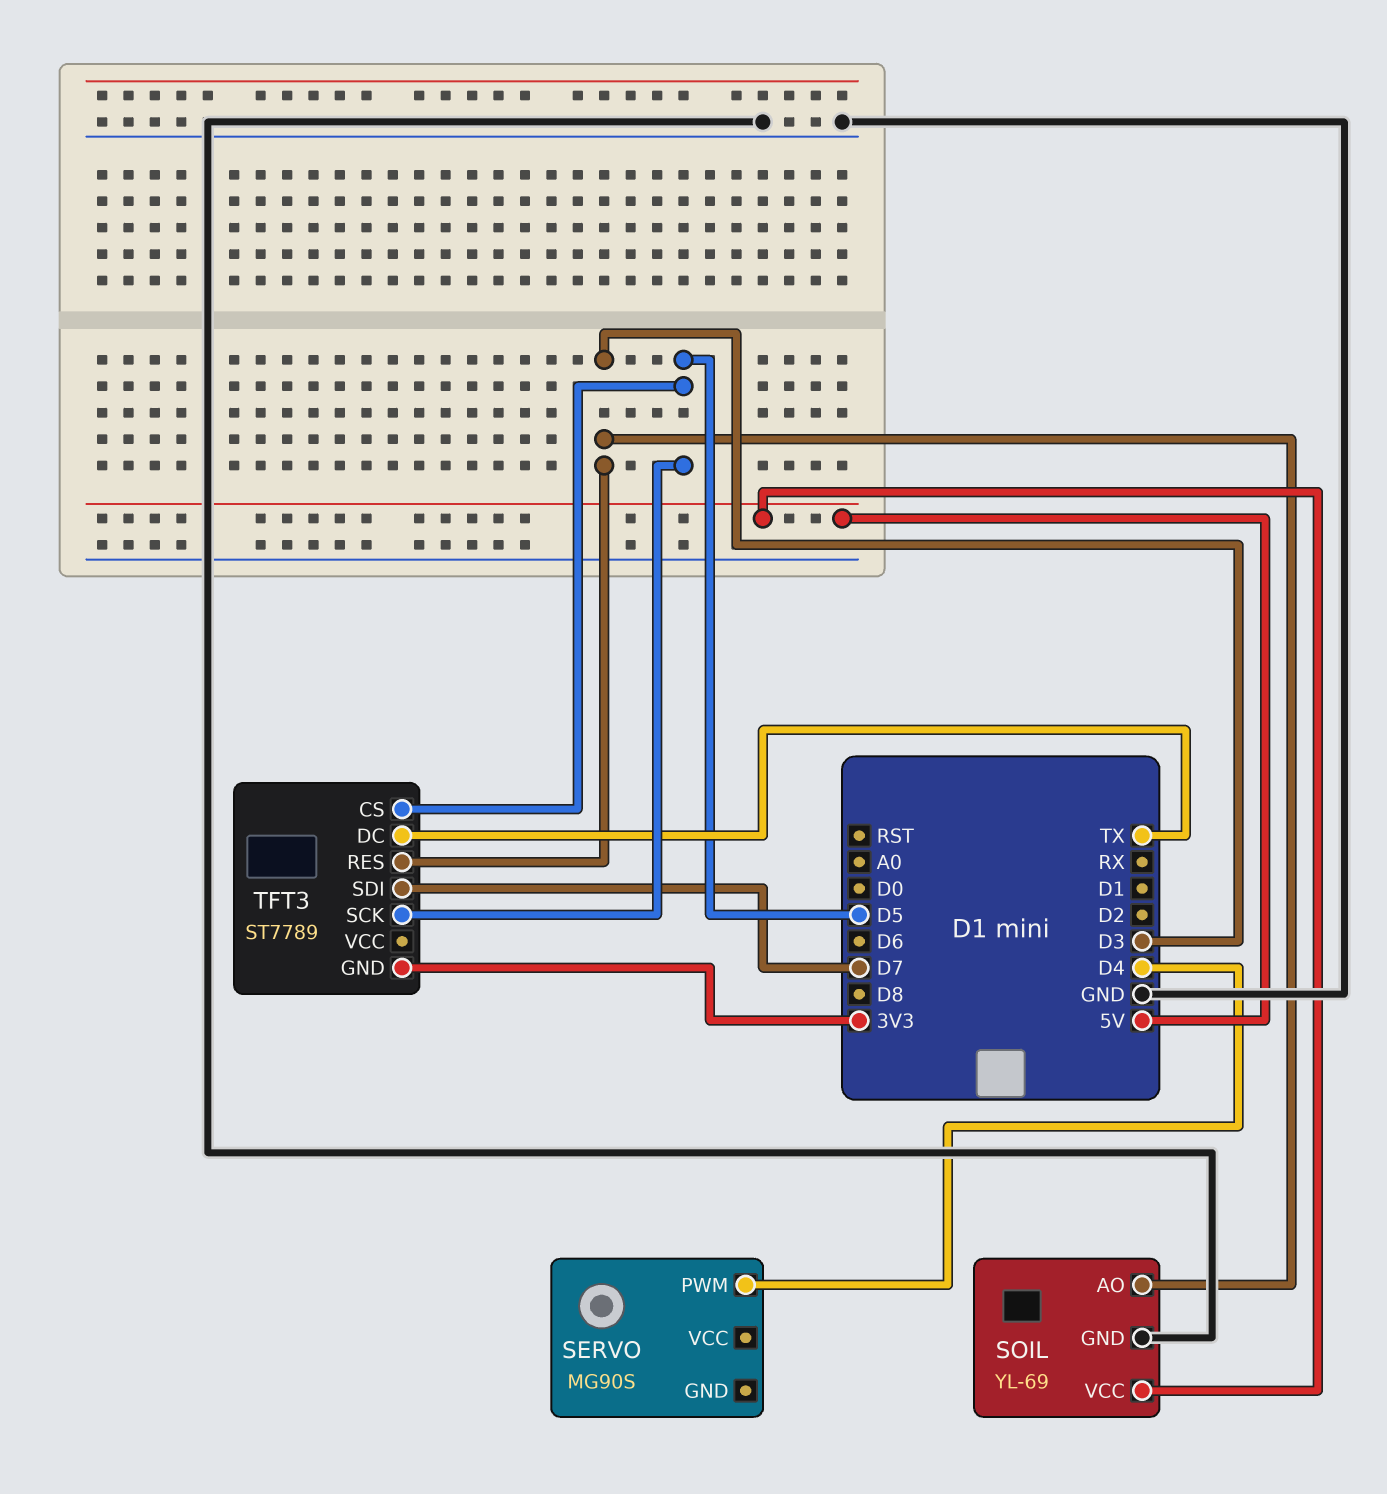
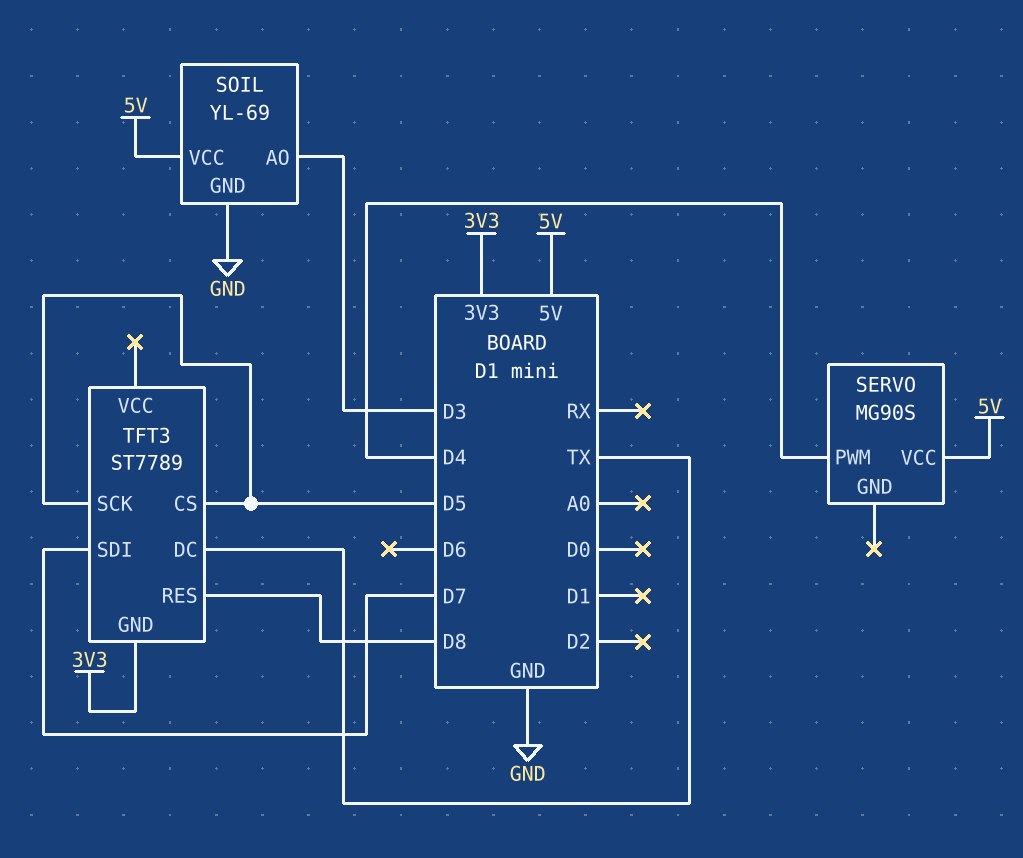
SERVO pin VCC: none -> 5V
TFT3 pin RES: D3 -> D8

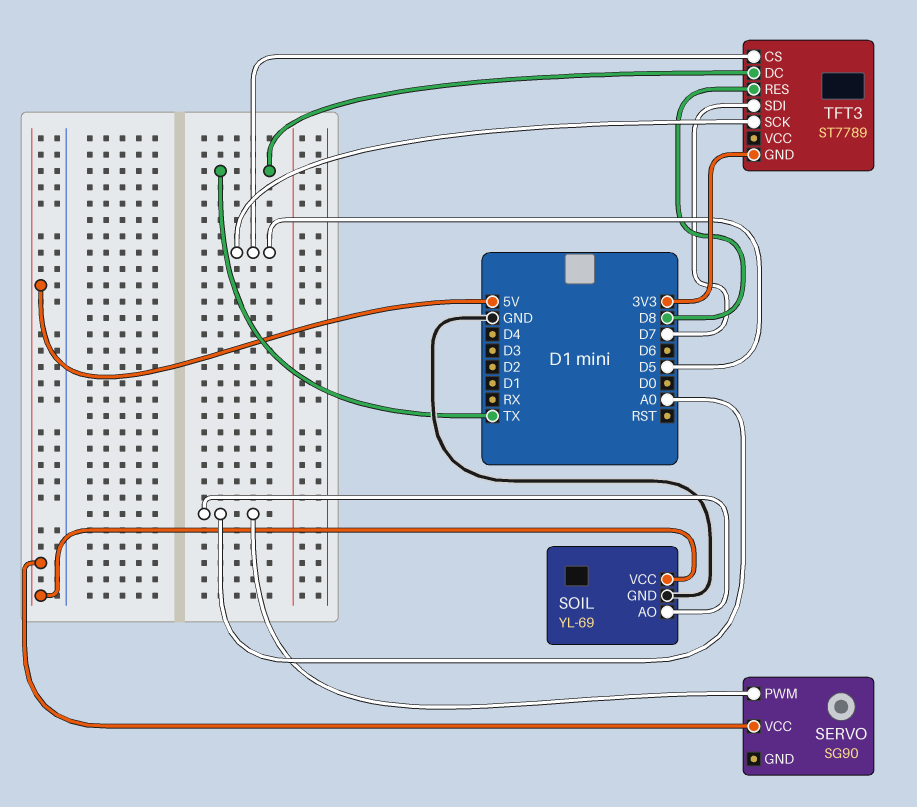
SERVO: MG90S -> SG90
SERVO pin PWM: D4 -> A0
SOIL pin AO: D3 -> A0

